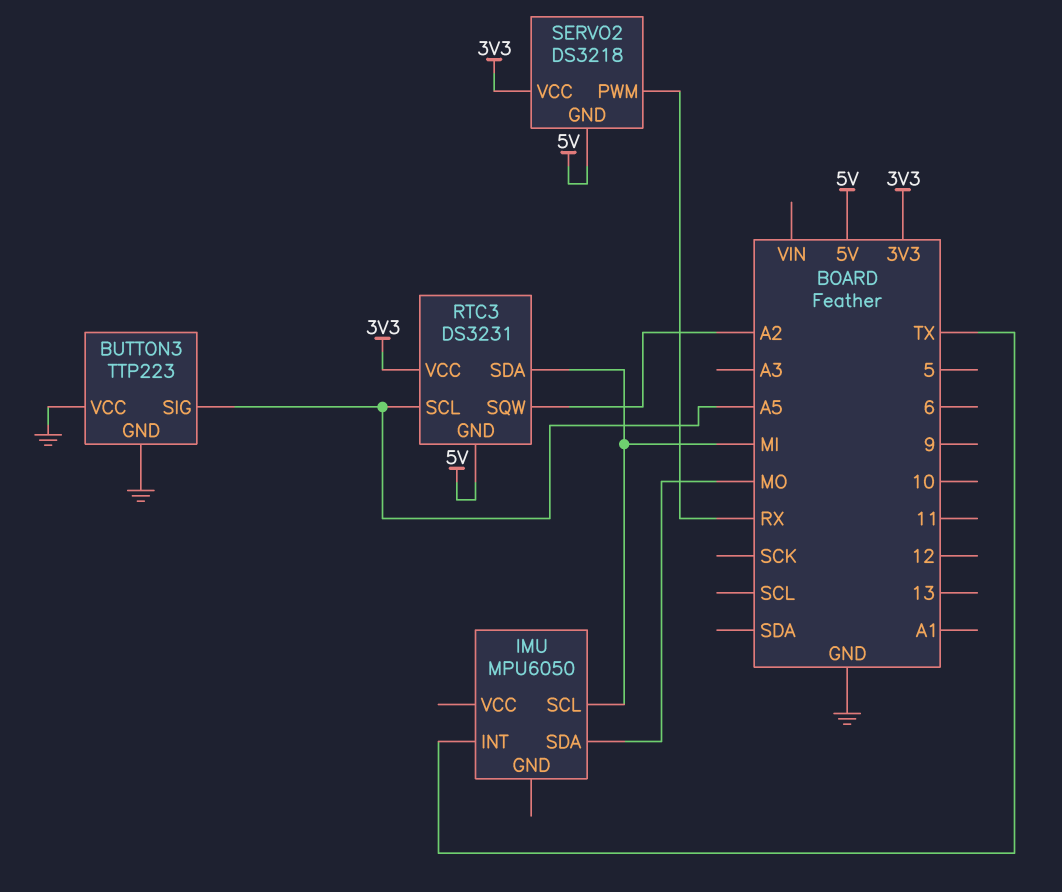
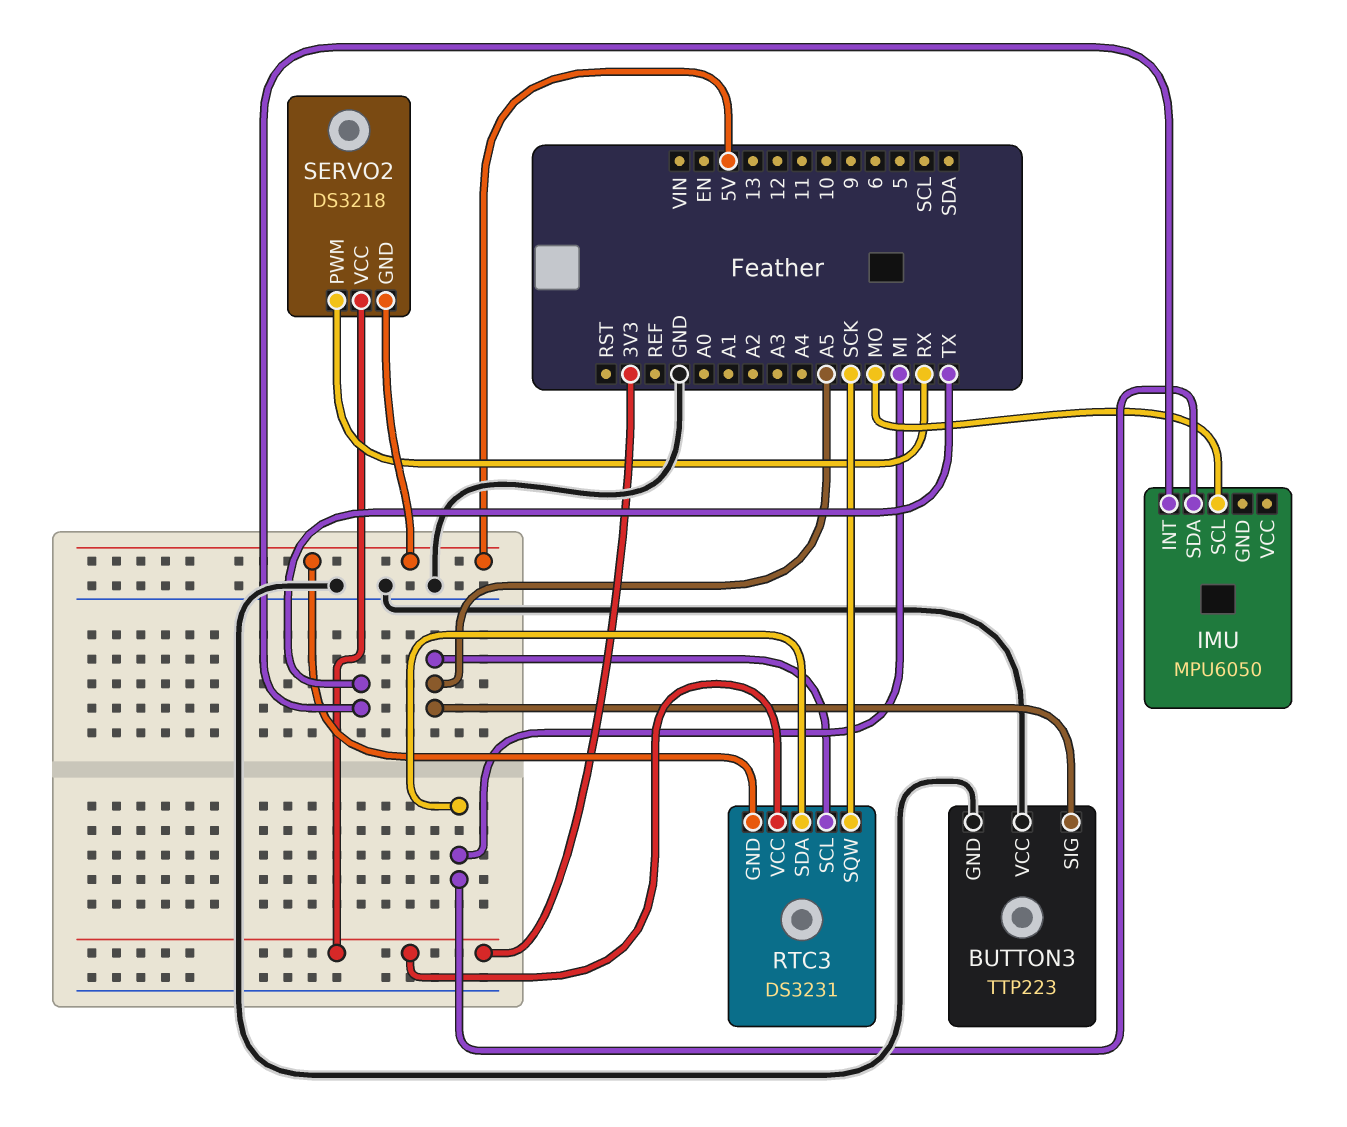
IMU pin SCL: MI -> MO
IMU pin SDA: MO -> MI
RTC3 pin SQW: A2 -> SCK

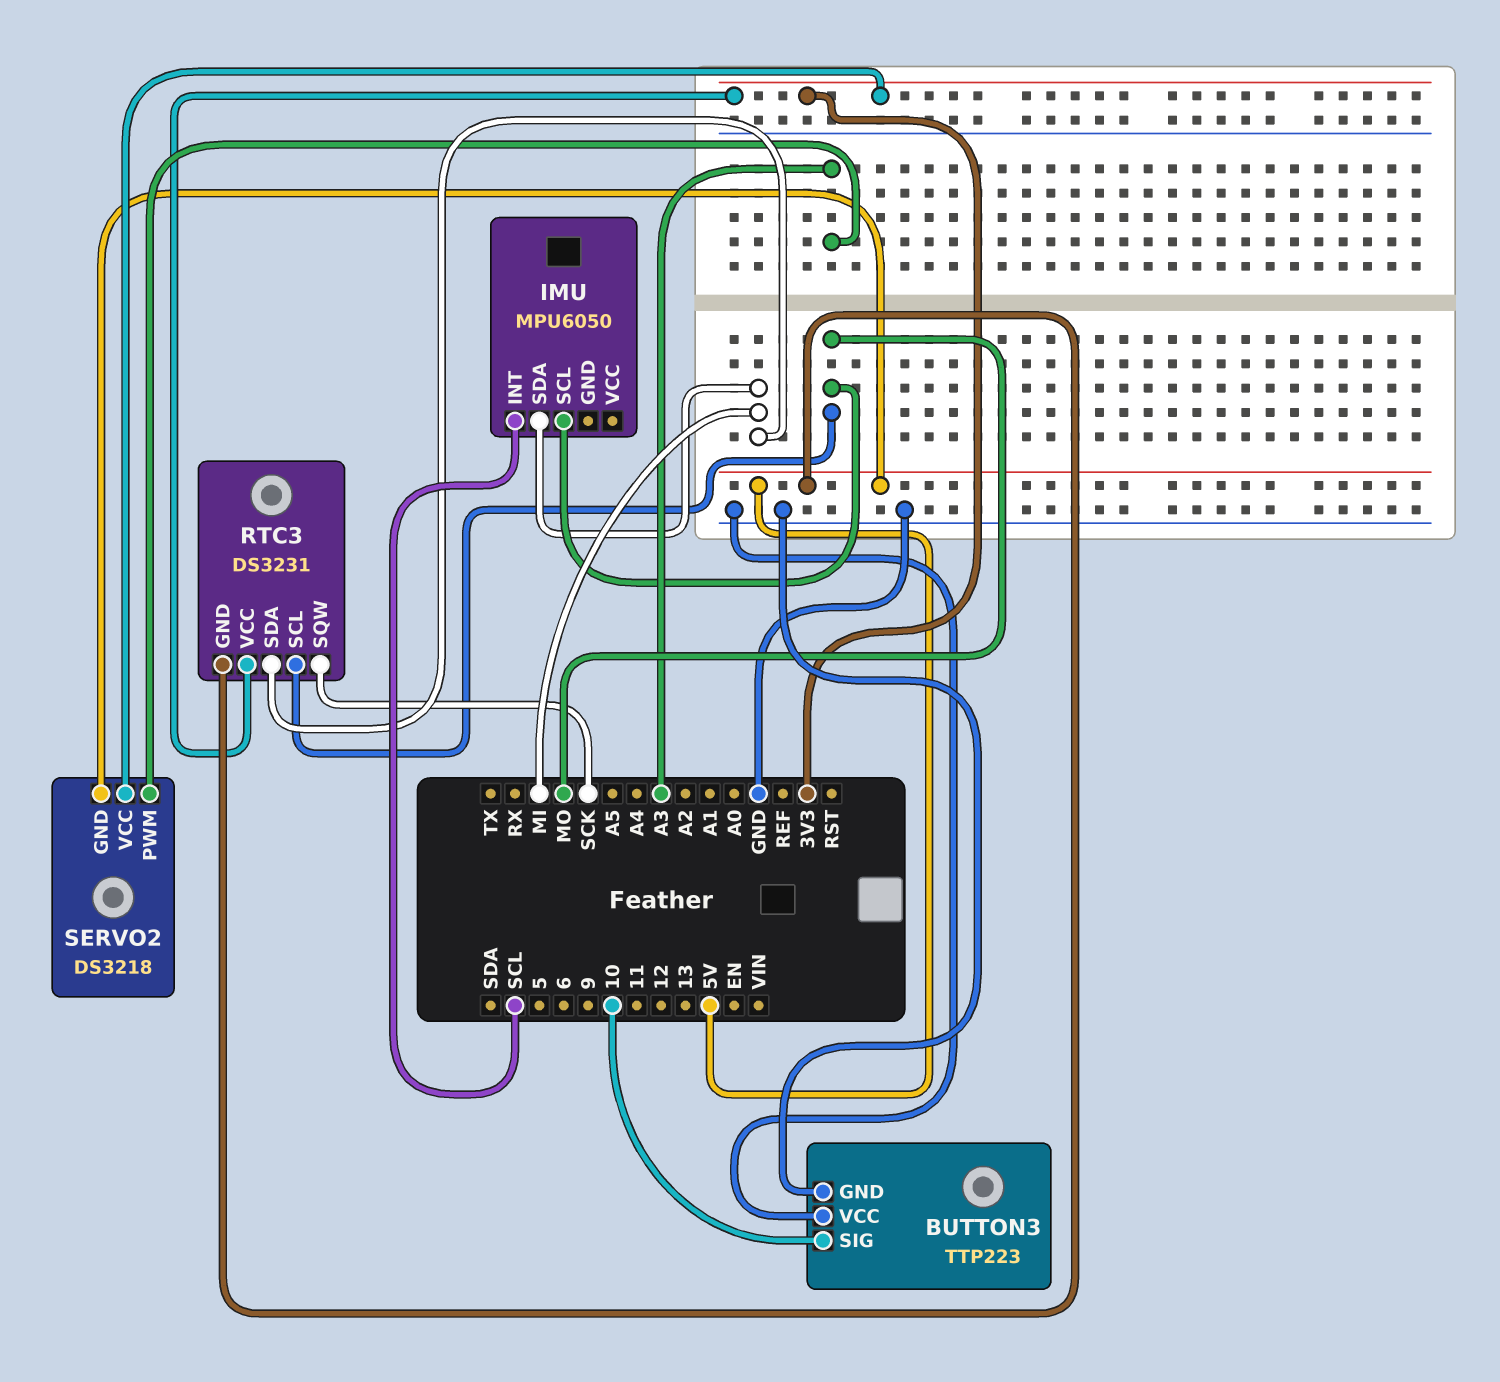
BUTTON3 pin SIG: A5 -> 10
IMU pin INT: TX -> SCL
RTC3 pin SCL: A5 -> MO
SERVO2 pin PWM: RX -> A3

